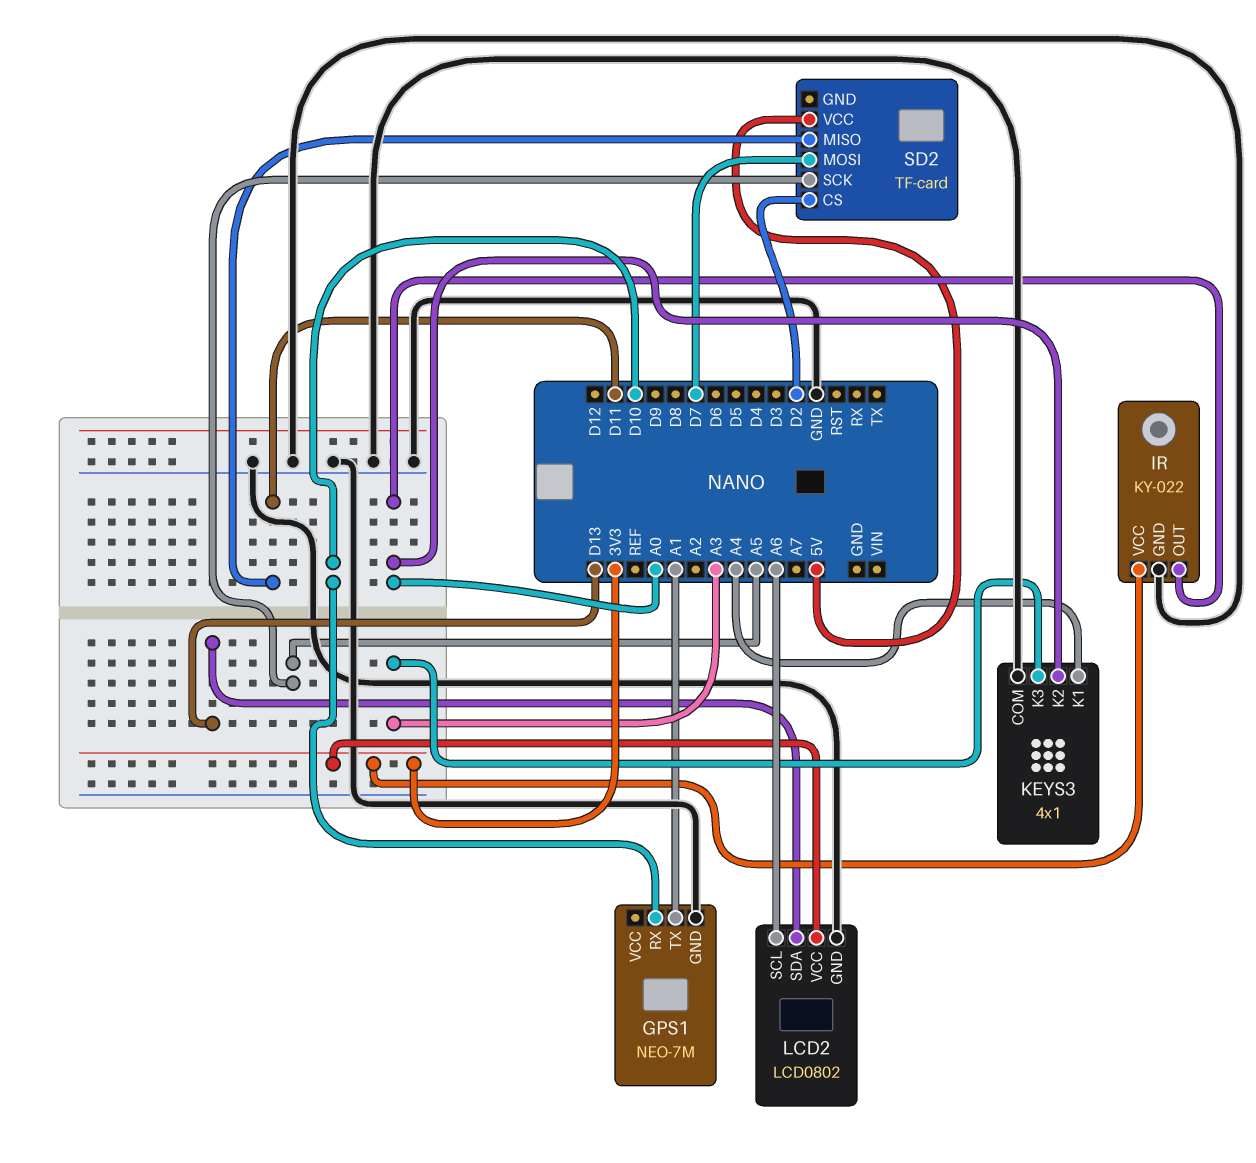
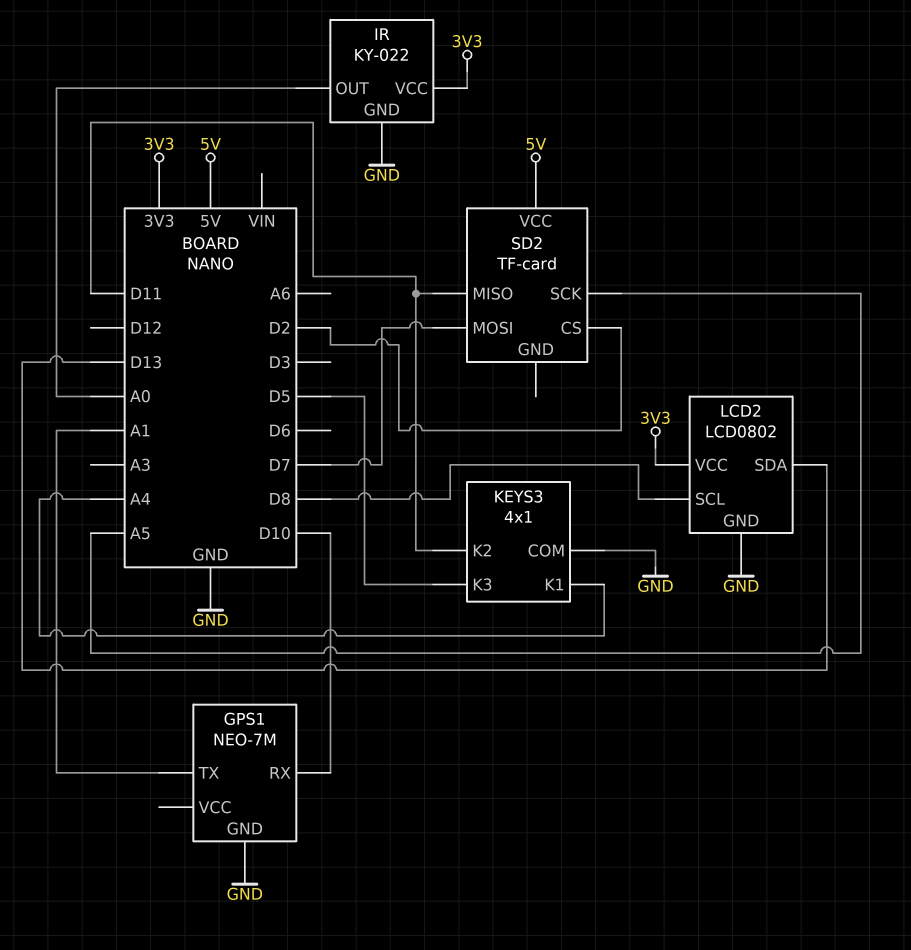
KEYS3 pin K2: A0 -> D11
KEYS3 pin K3: A3 -> D5
LCD2 pin SCL: A6 -> D8

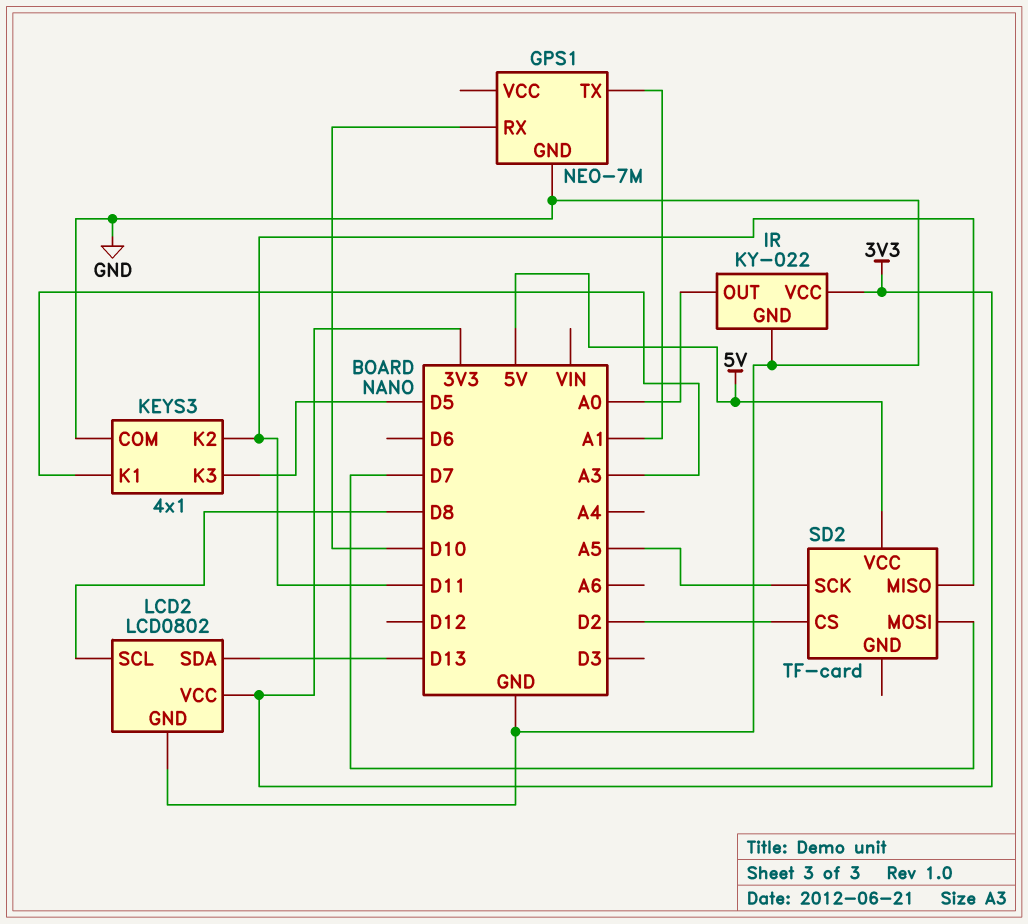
KEYS3 pin K1: A4 -> A3

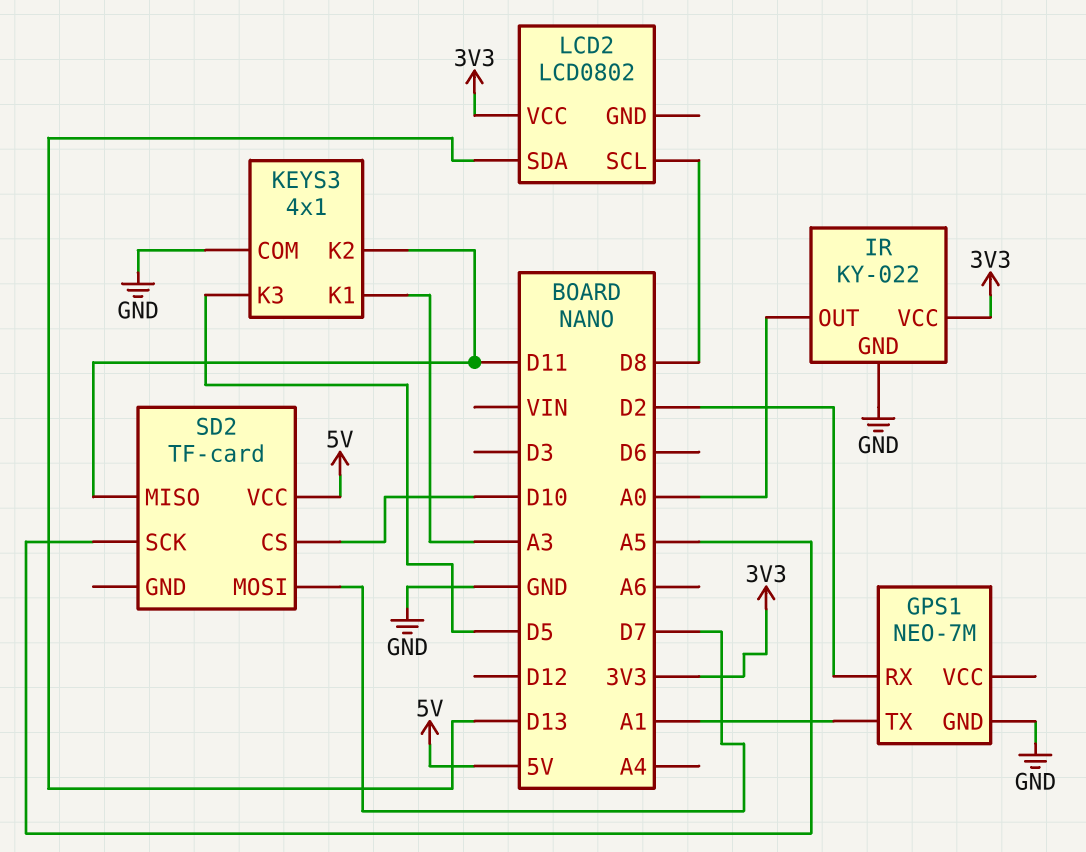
GPS1 pin RX: D10 -> D2
LCD2 pin GND: GND -> none
SD2 pin CS: D2 -> D10

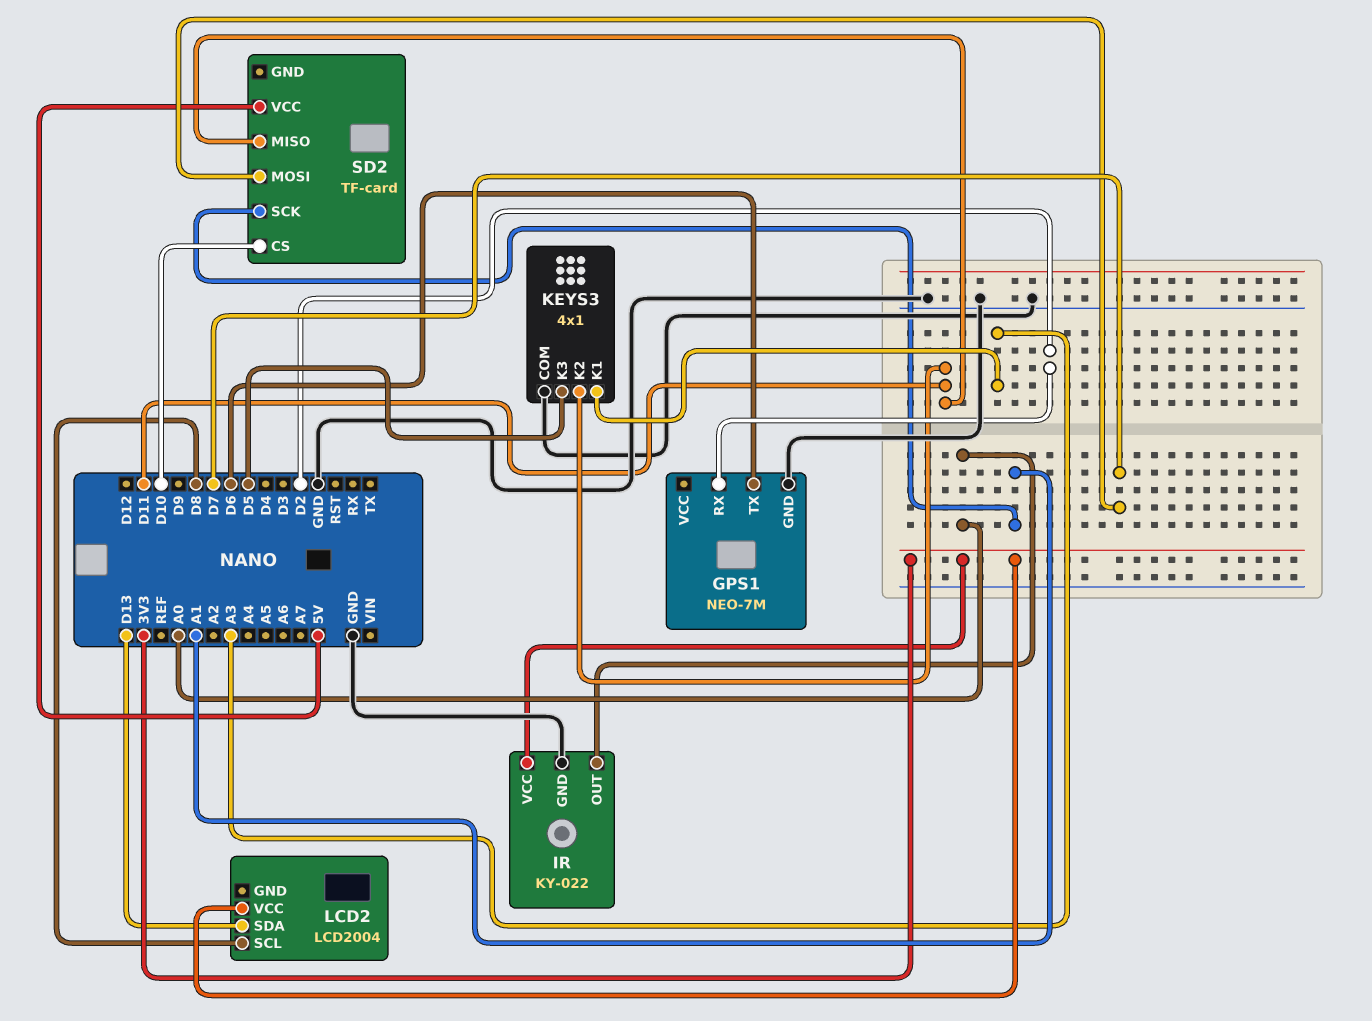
GPS1 pin TX: A1 -> D6
LCD2: LCD0802 -> LCD2004
SD2 pin SCK: A5 -> A1

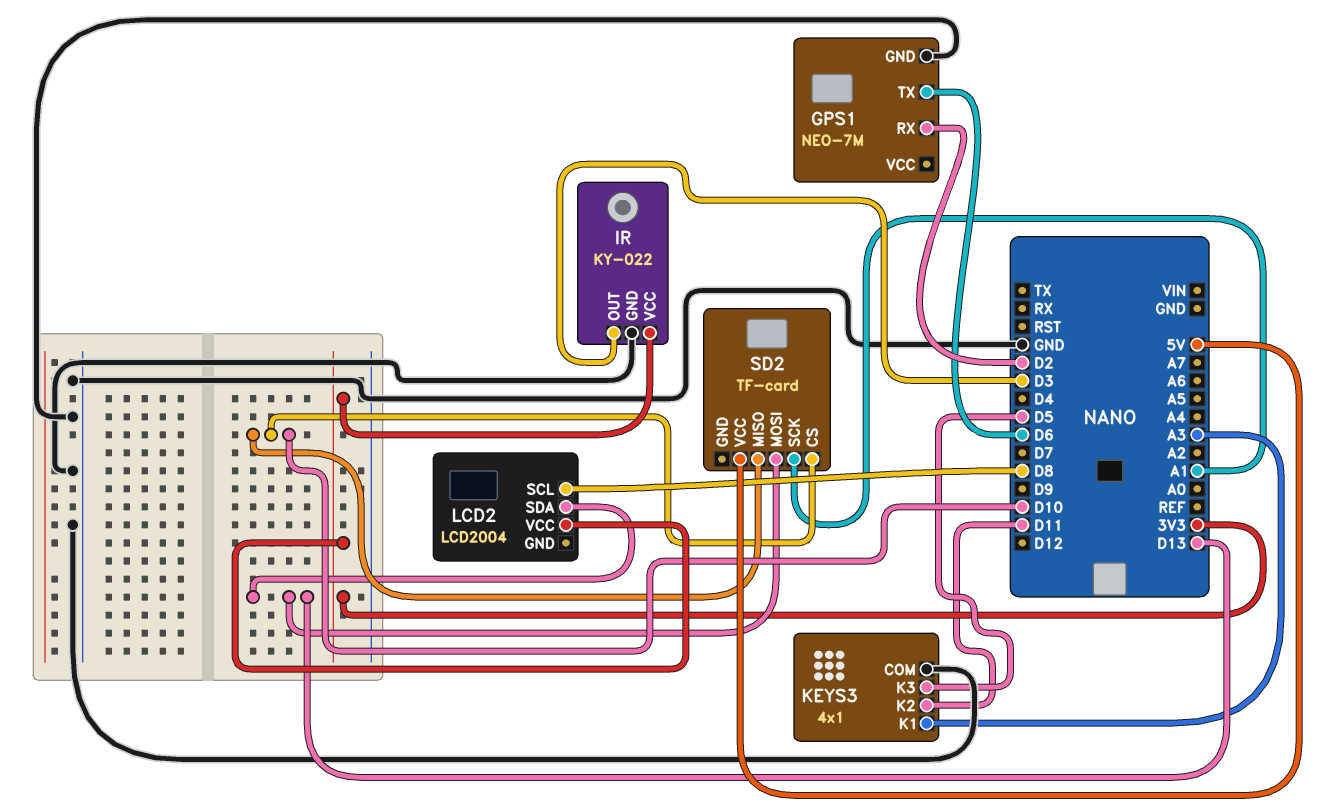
IR pin OUT: A0 -> D3
SD2 pin MISO: D11 -> D10
SD2 pin MOSI: D7 -> D13

